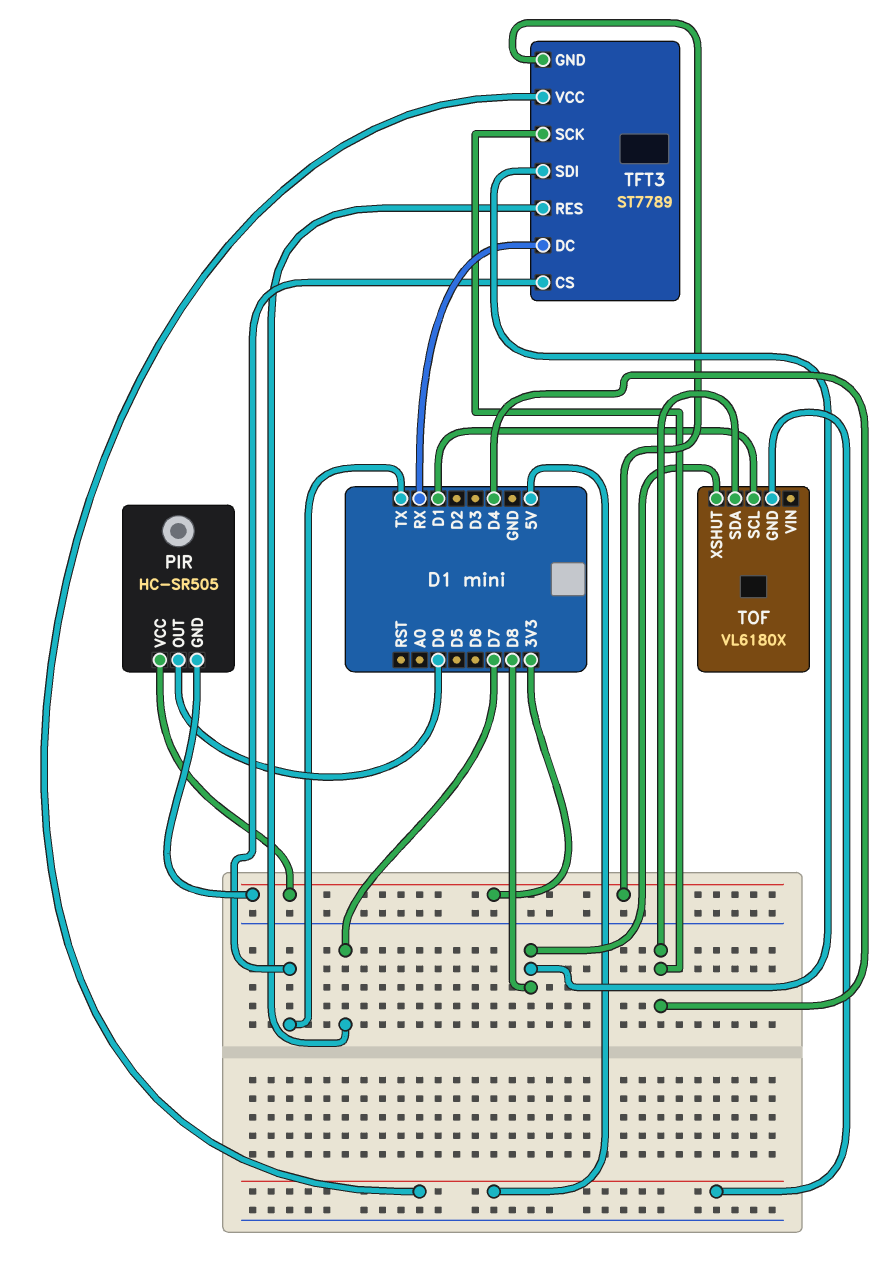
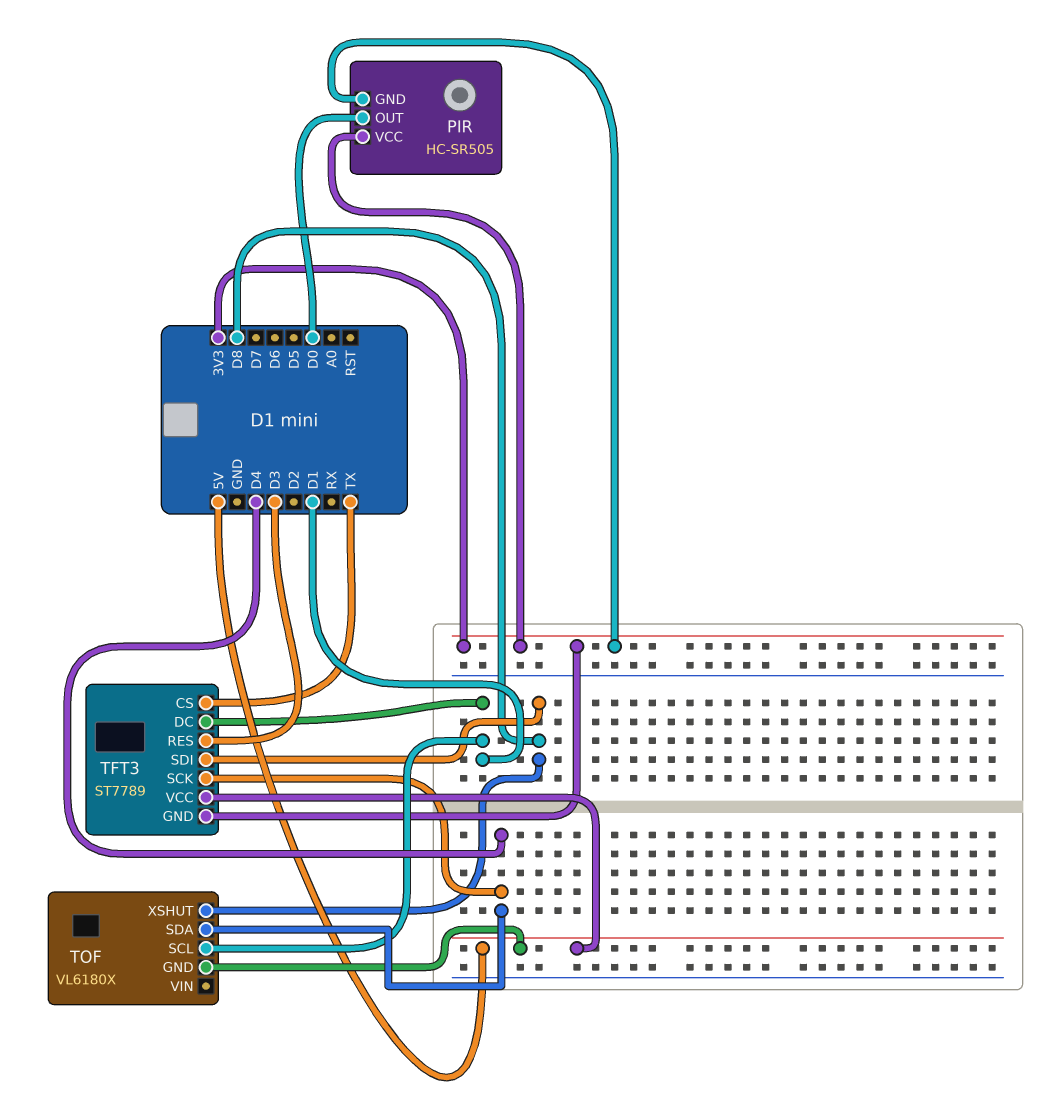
TFT3 pin DC: RX -> D1
TFT3 pin RES: D7 -> D3

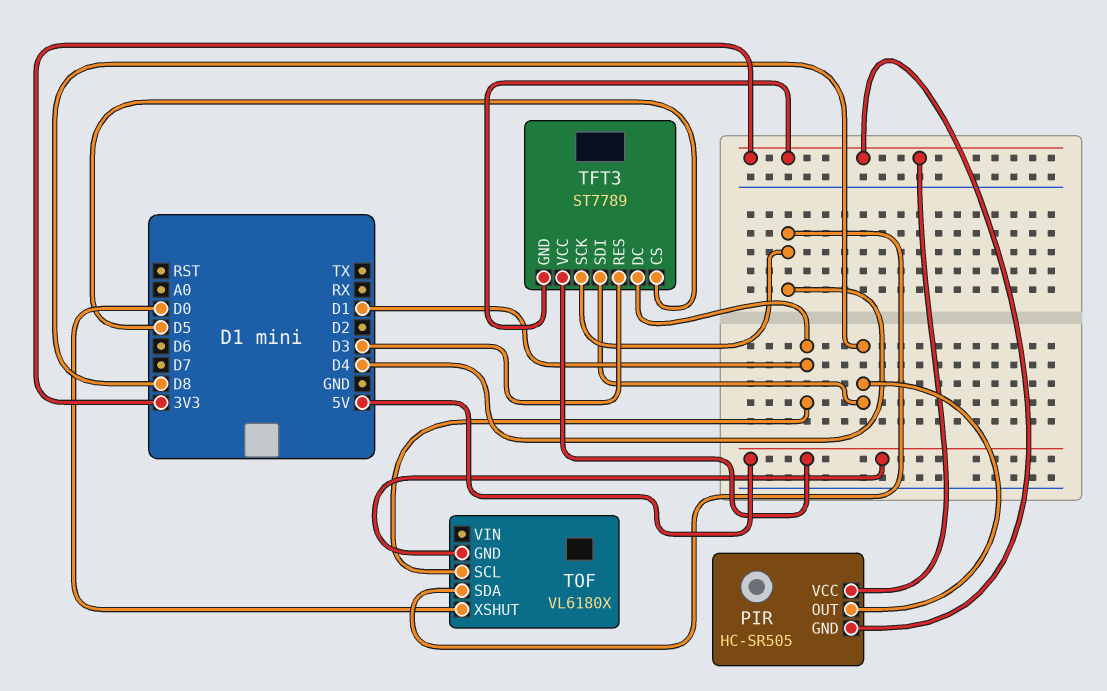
PIR pin OUT: D0 -> D8
TFT3 pin CS: TX -> D5
TOF pin XSHUT: D8 -> D0

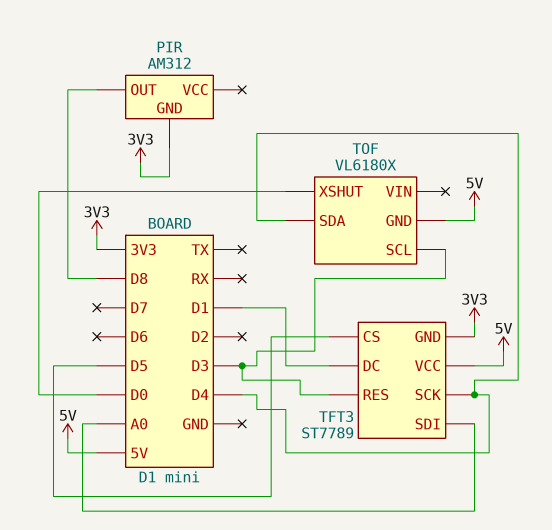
PIR: HC-SR505 -> AM312
PIR pin VCC: 3V3 -> none
TFT3 pin SDI: D8 -> A0
TOF pin SCL: D1 -> D3

